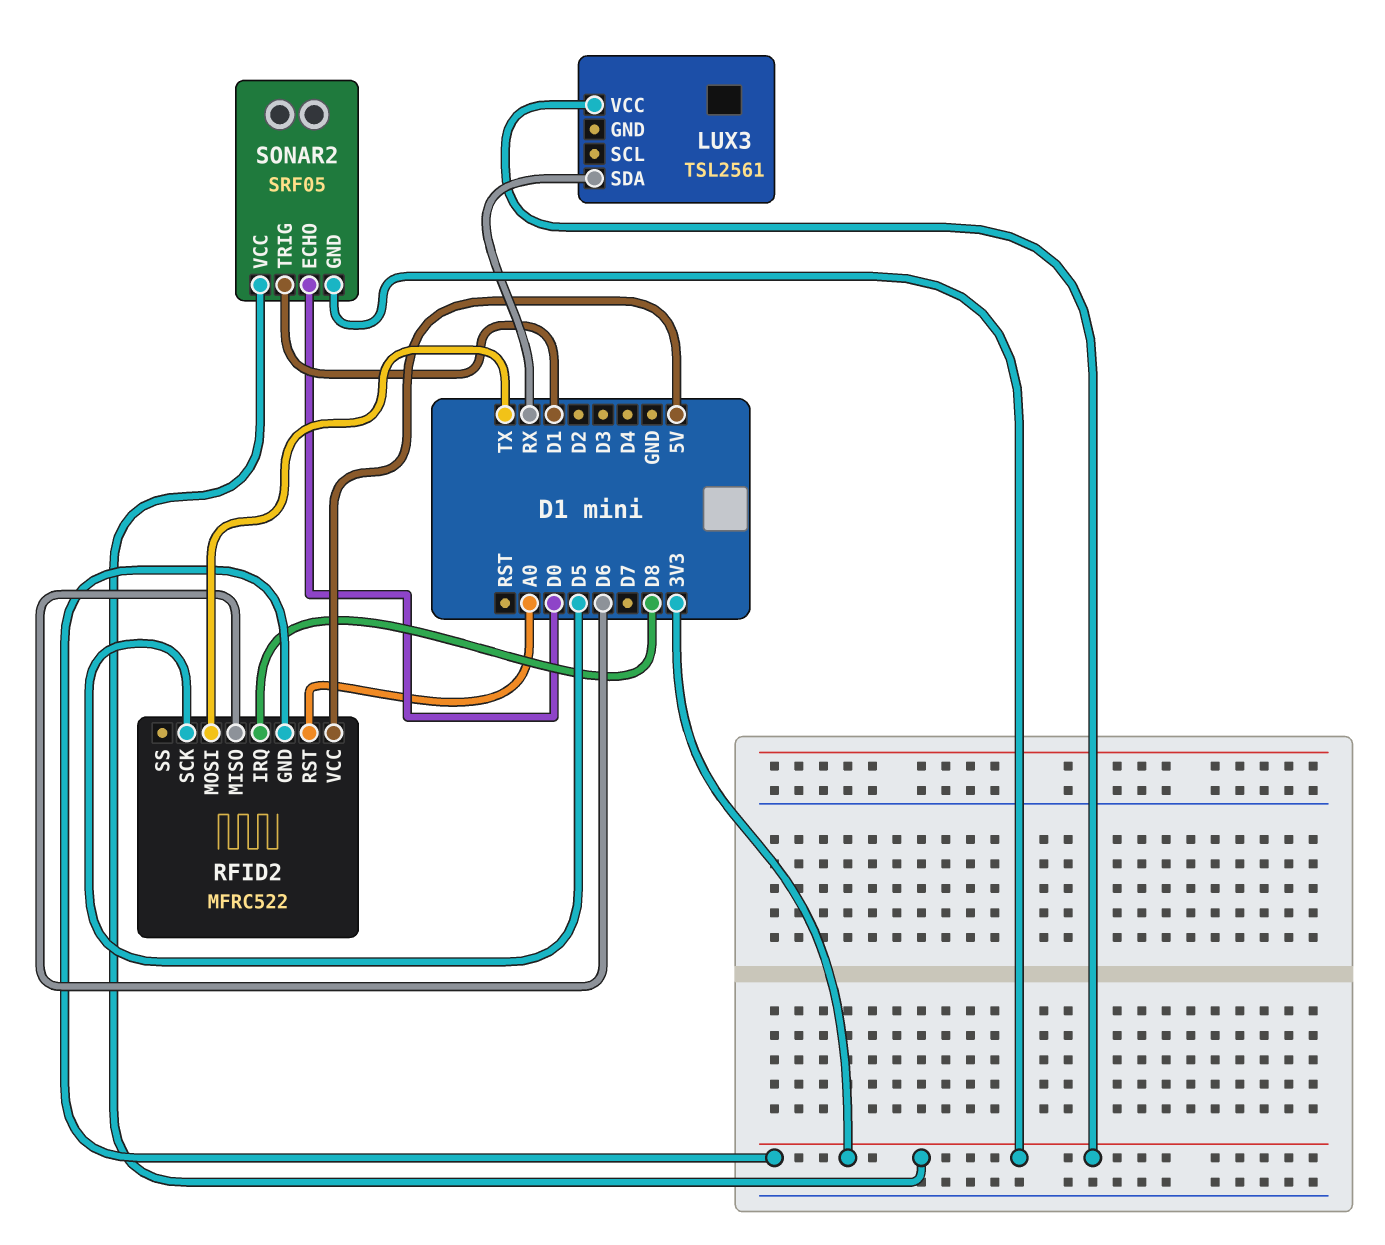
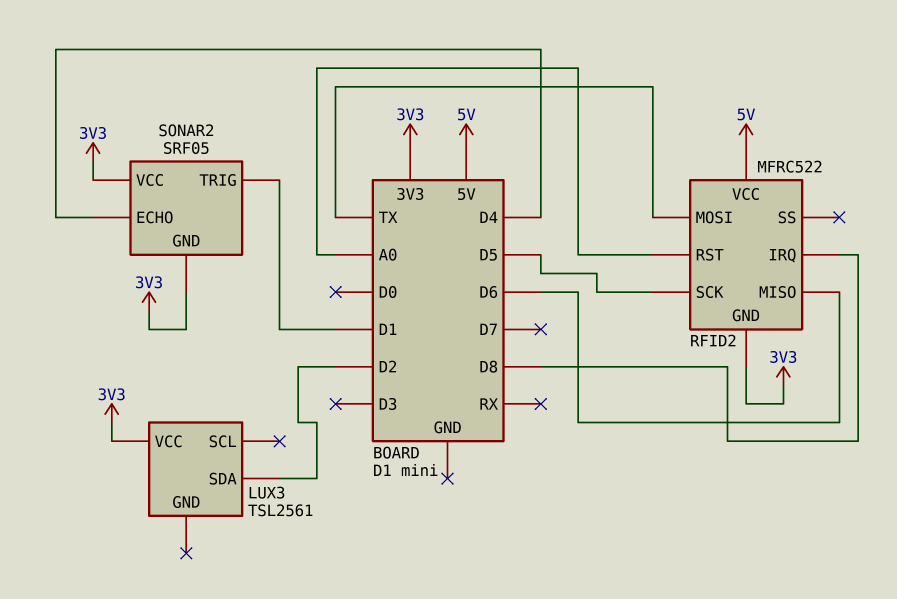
LUX3 pin SDA: RX -> D2
SONAR2 pin ECHO: D0 -> D4

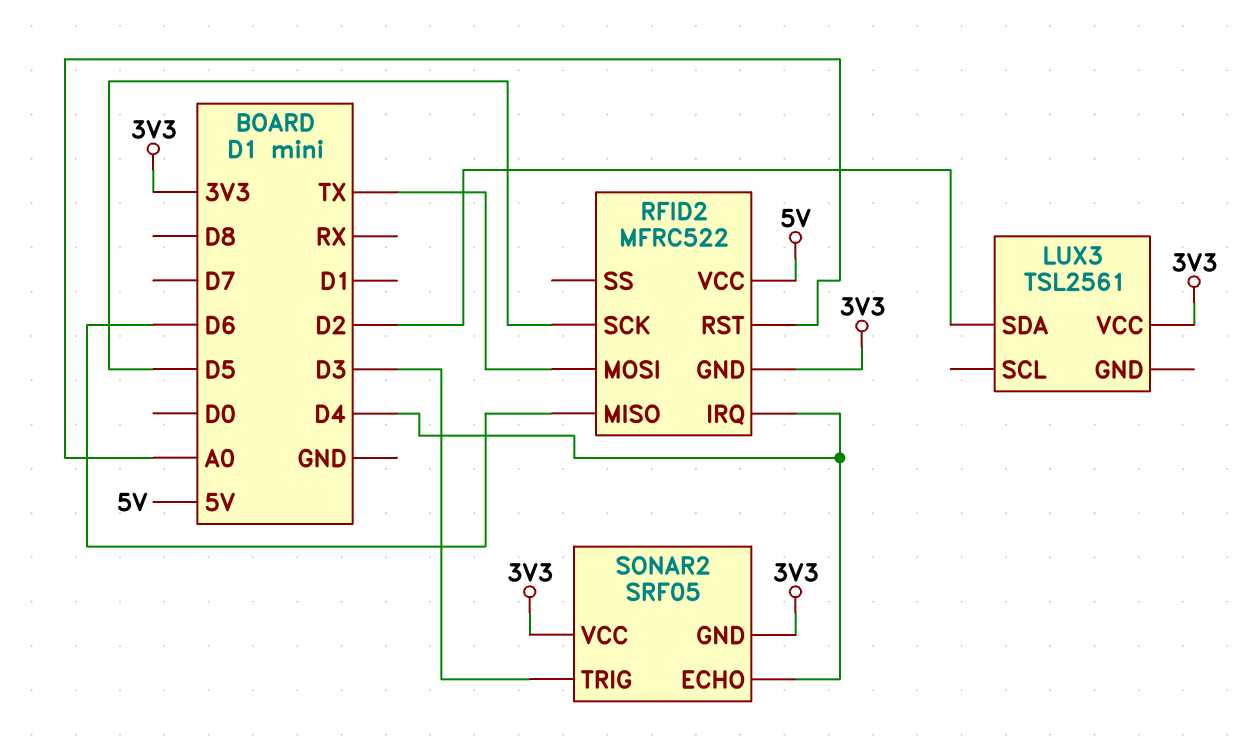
RFID2 pin IRQ: D8 -> D4
SONAR2 pin TRIG: D1 -> D3

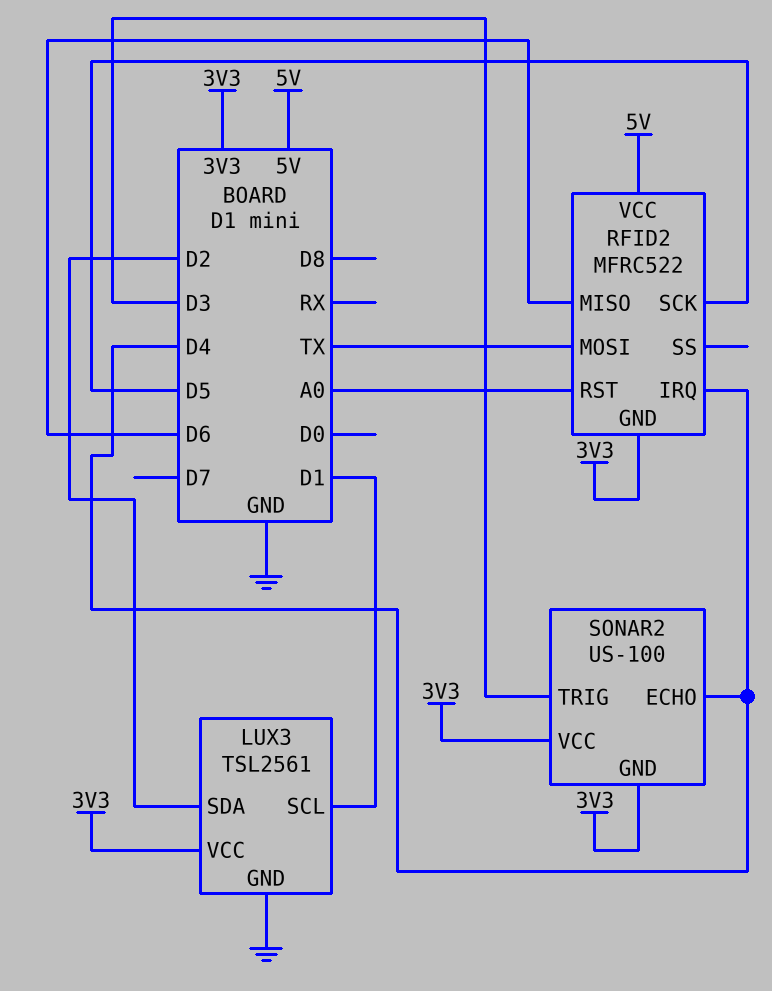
LUX3 pin GND: none -> GND
LUX3 pin SCL: none -> D1
SONAR2: SRF05 -> US-100

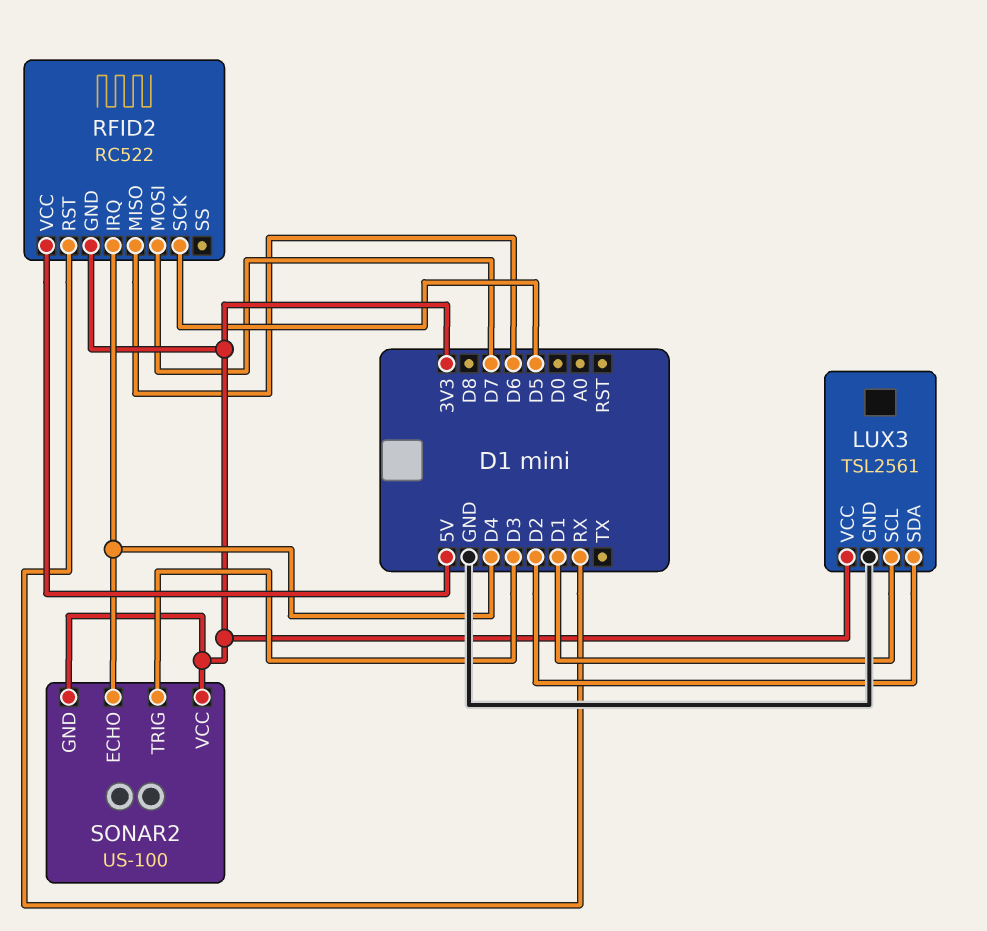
RFID2: MFRC522 -> RC522
RFID2 pin MOSI: TX -> D7
RFID2 pin RST: A0 -> RX

